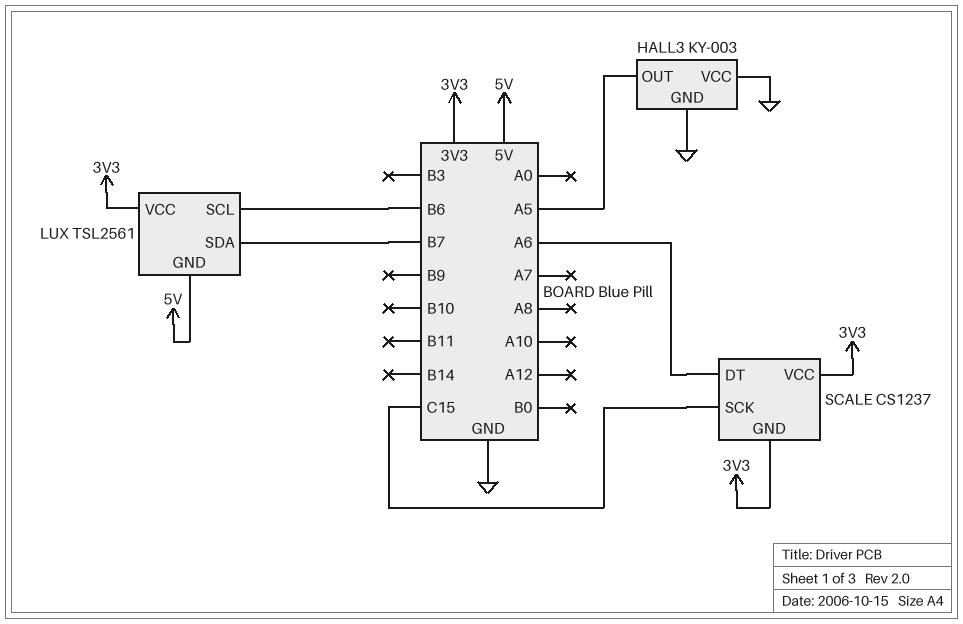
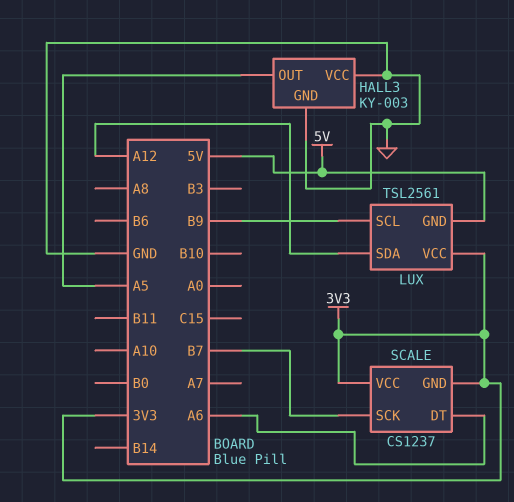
LUX pin SCL: B6 -> B9
LUX pin SDA: B7 -> A12
SCALE pin SCK: C15 -> B7

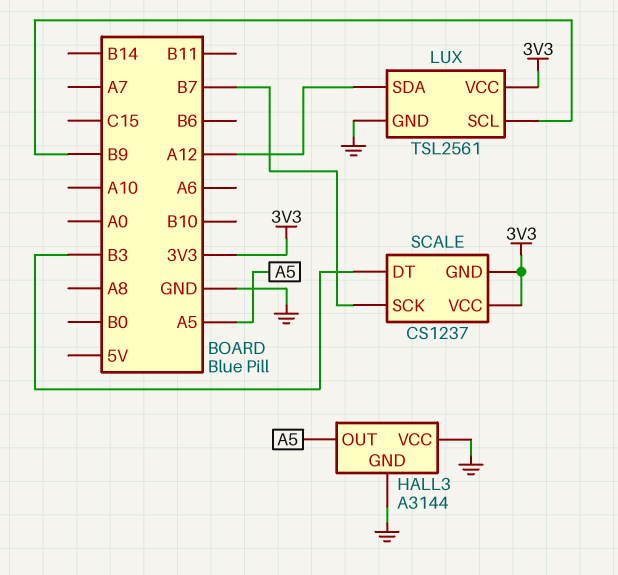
HALL3: KY-003 -> A3144
LUX pin GND: 5V -> GND
SCALE pin DT: A6 -> B3

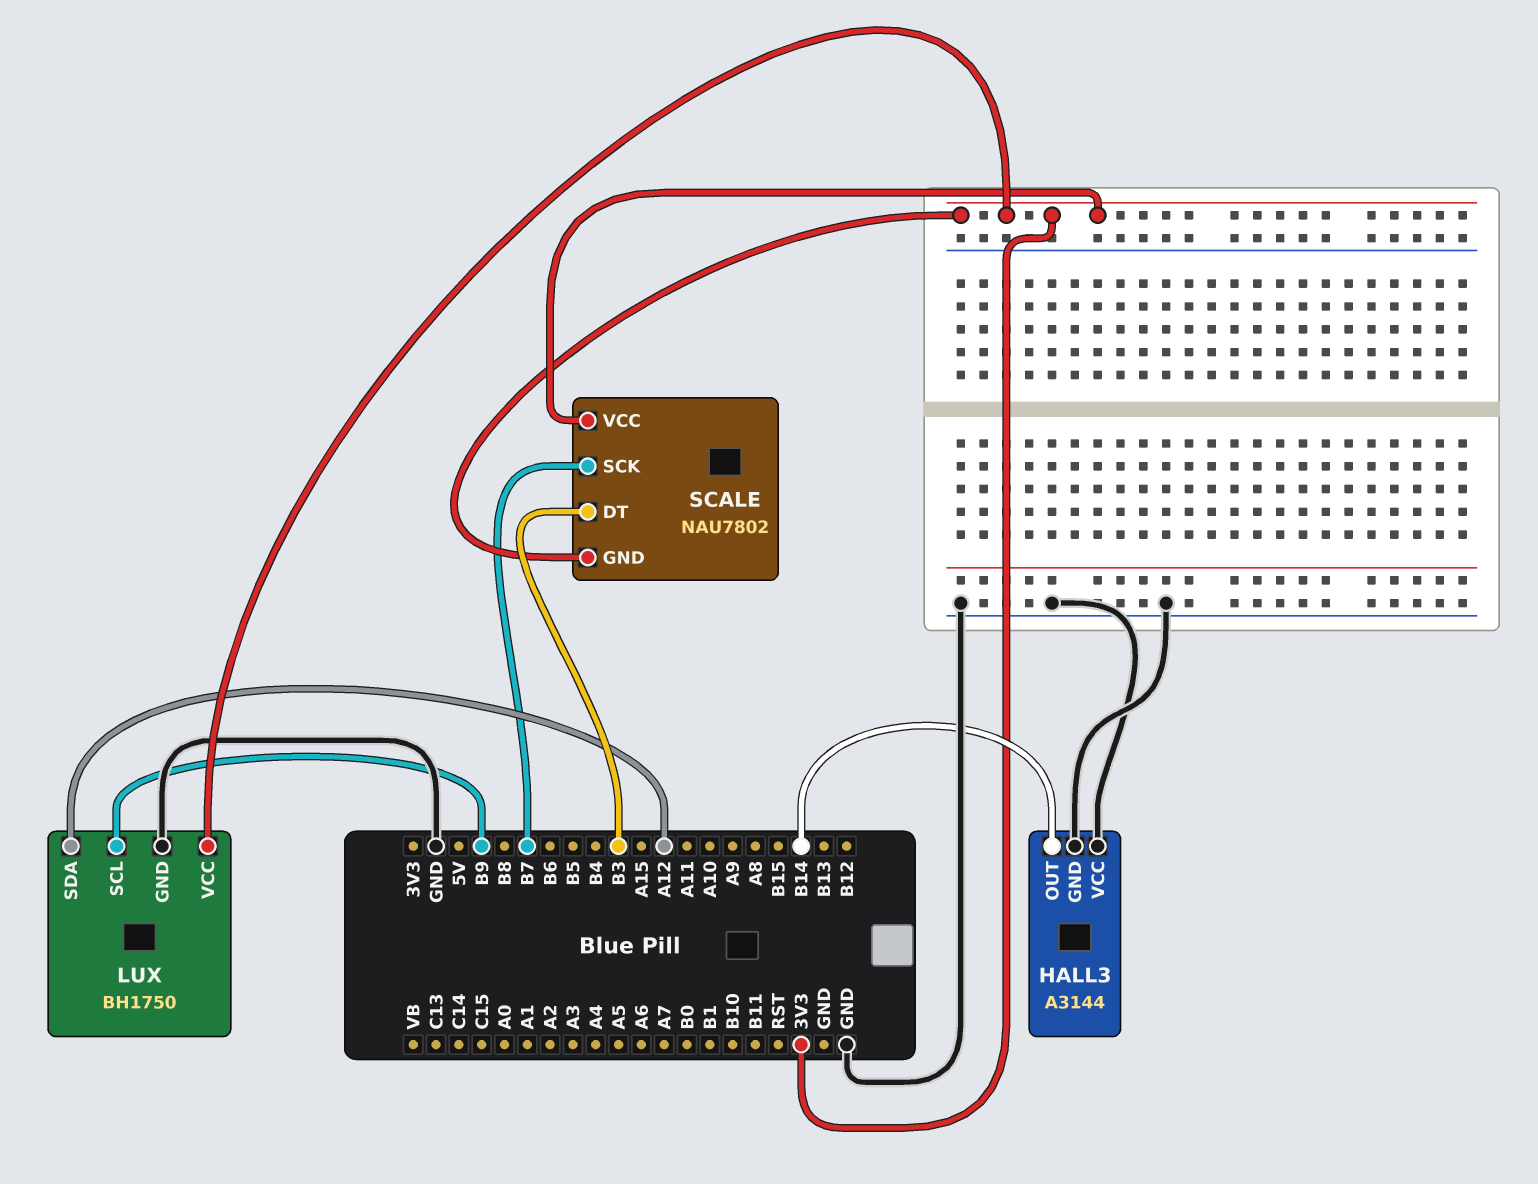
HALL3 pin OUT: A5 -> B14
LUX: TSL2561 -> BH1750
SCALE: CS1237 -> NAU7802

